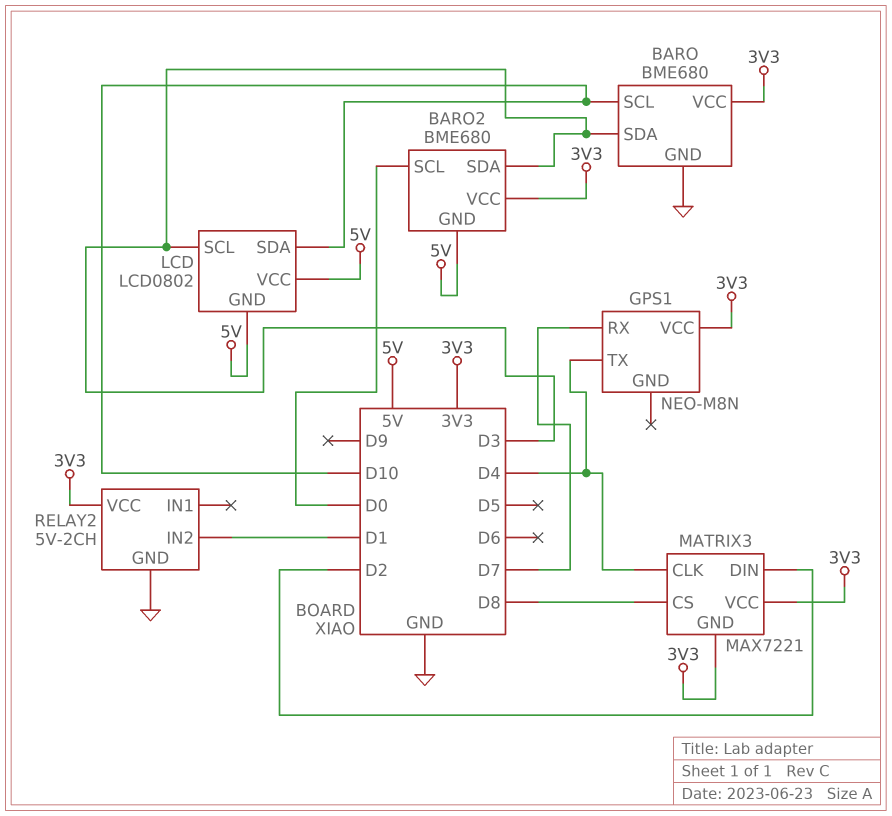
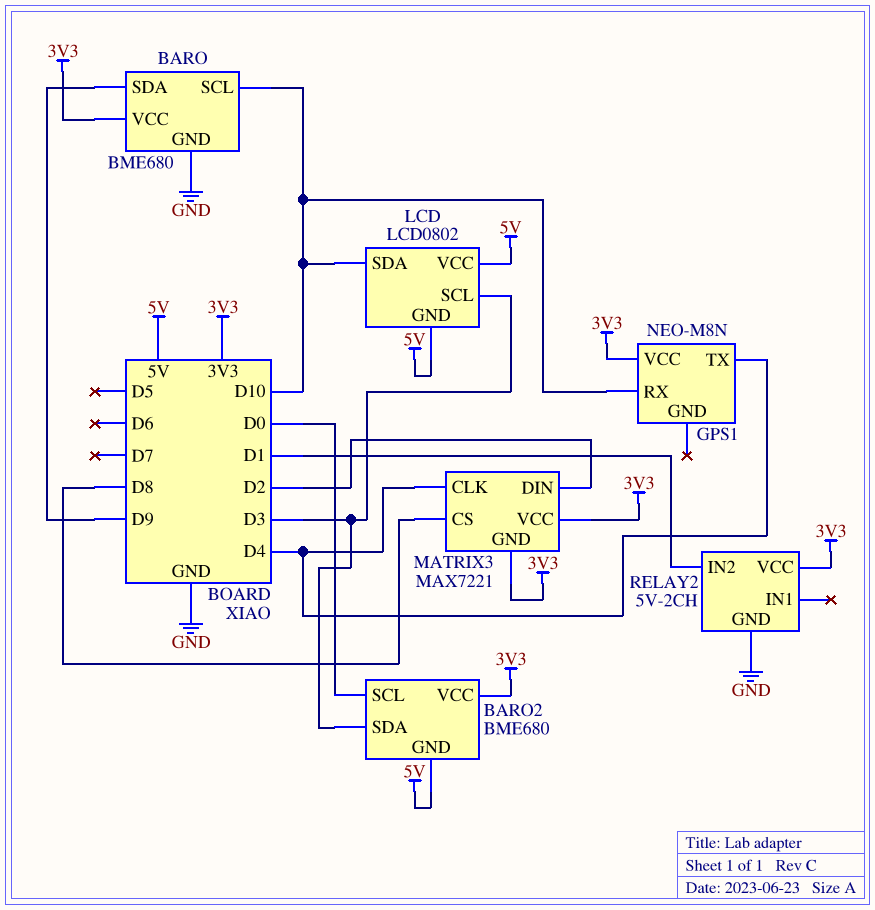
BARO pin SDA: D3 -> D9
GPS1 pin RX: D7 -> D10

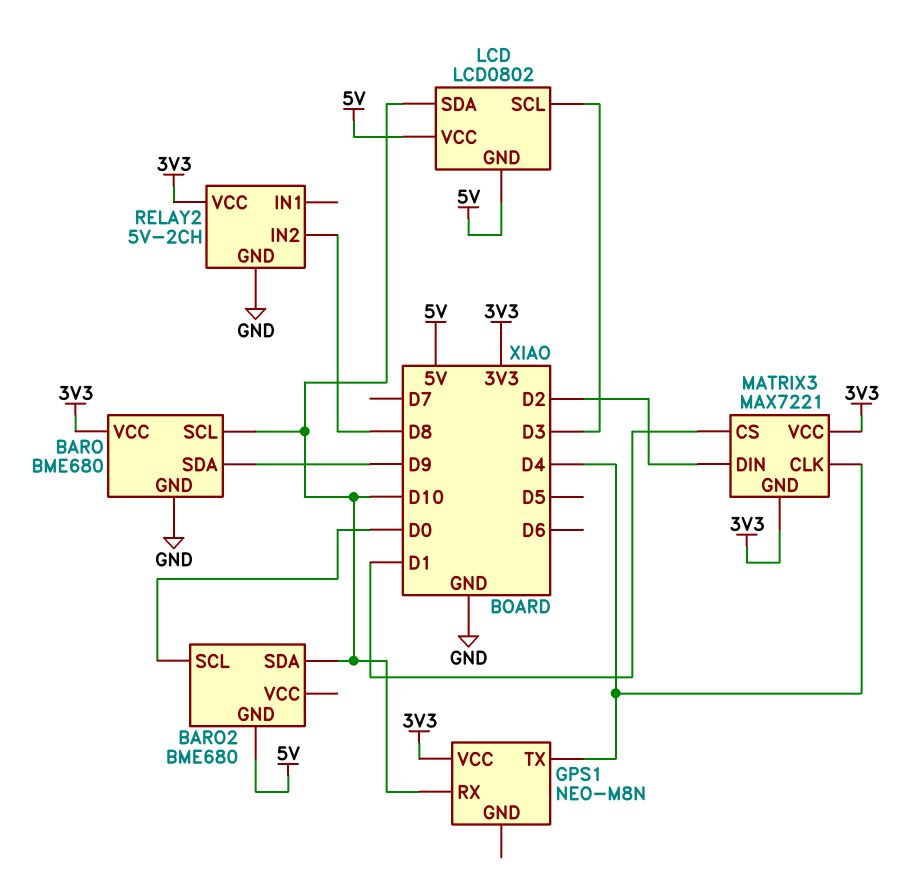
BARO2 pin SDA: D3 -> D10
BARO2 pin VCC: 3V3 -> none
MATRIX3 pin CS: D8 -> D1
RELAY2 pin IN2: D1 -> D8

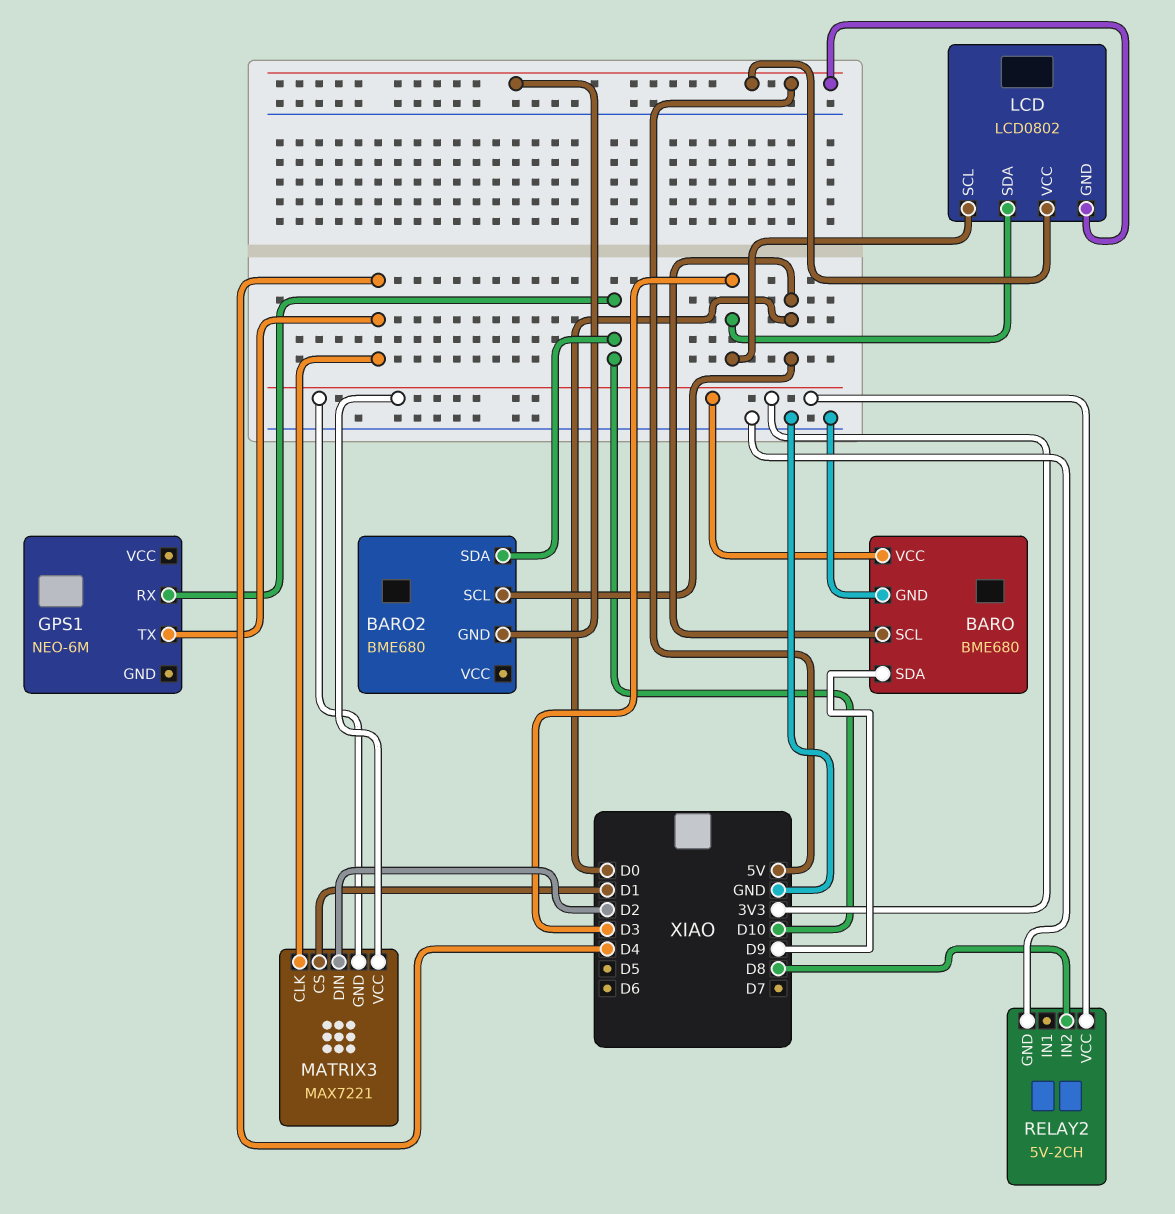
BARO pin SCL: D10 -> D0
GPS1: NEO-M8N -> NEO-6M
GPS1 pin VCC: 3V3 -> none
LCD pin SDA: D10 -> D3

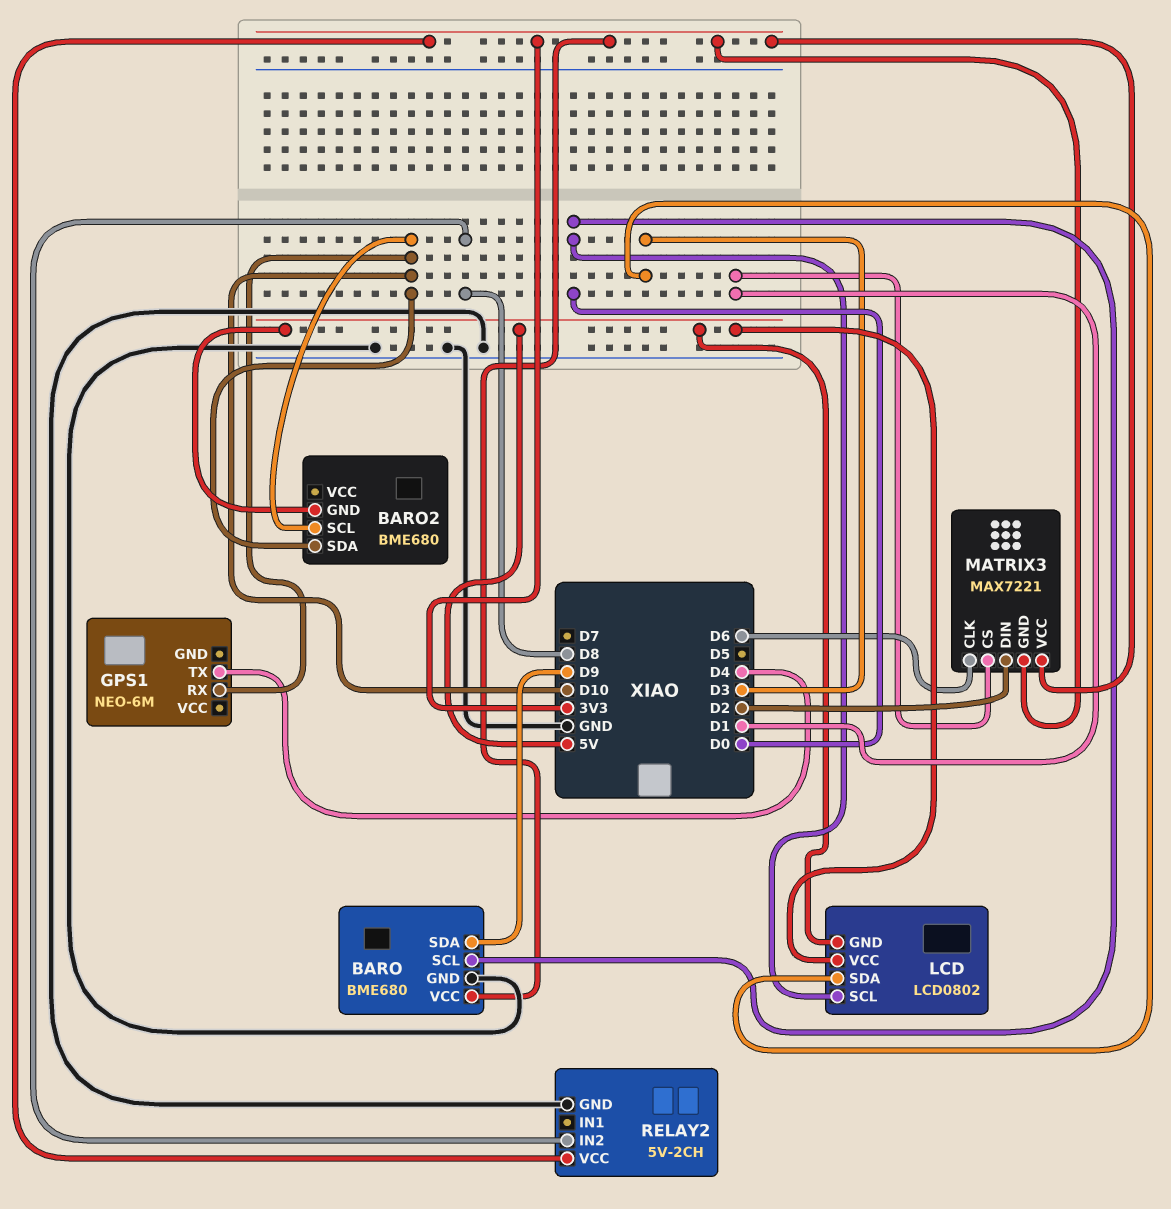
BARO2 pin SCL: D0 -> D10
LCD pin SCL: D3 -> D0
MATRIX3 pin CLK: D4 -> D6

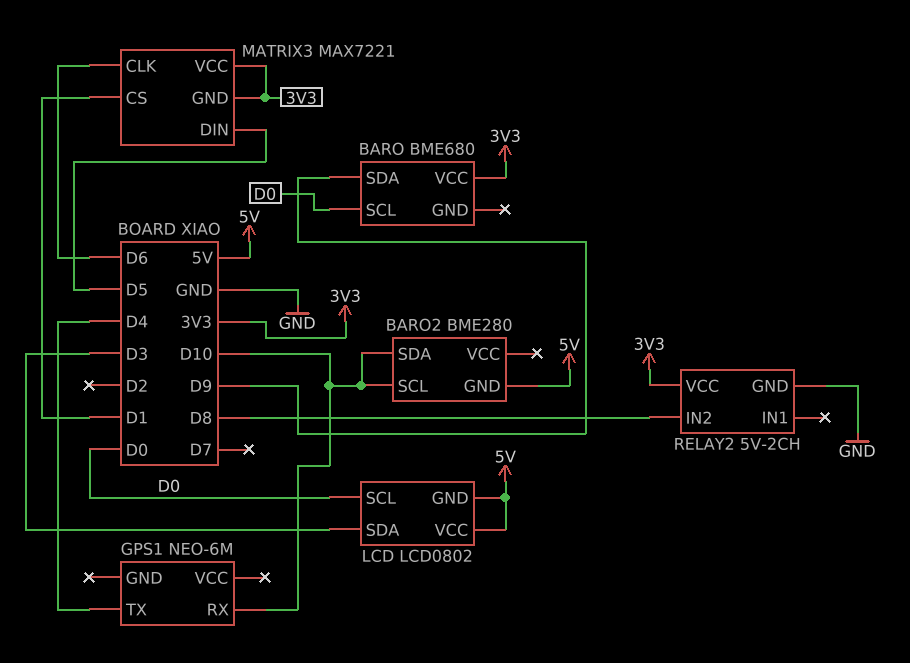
BARO pin GND: GND -> none
BARO2: BME680 -> BME280
MATRIX3 pin DIN: D2 -> D5

